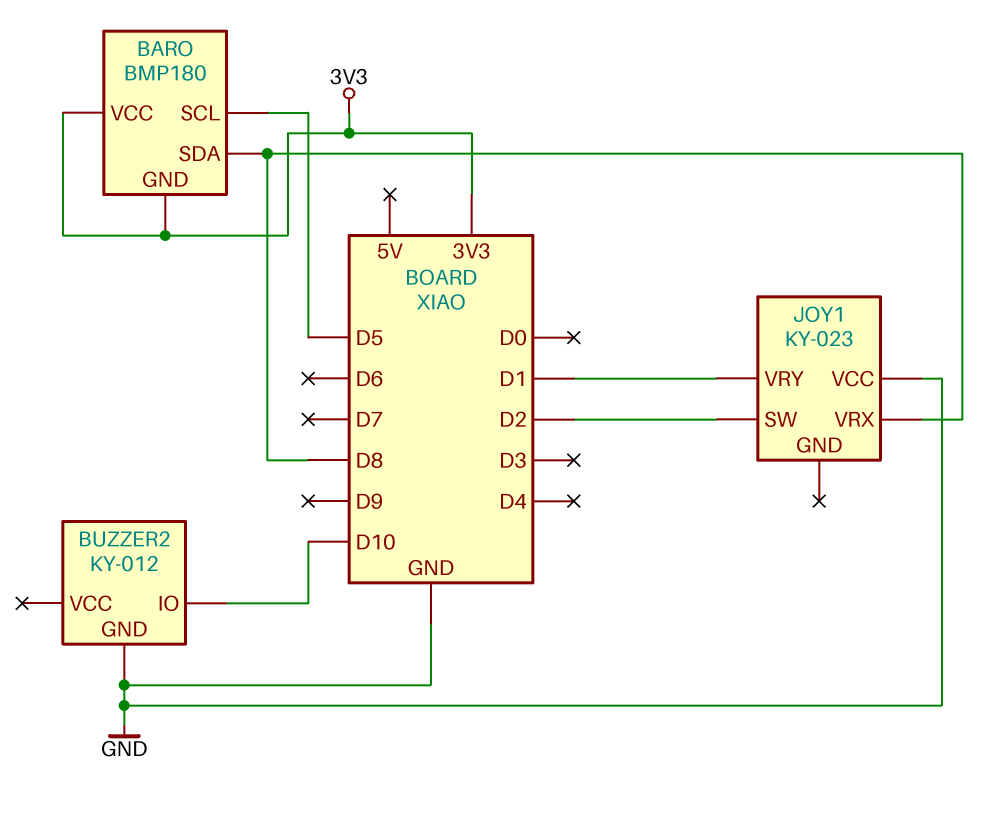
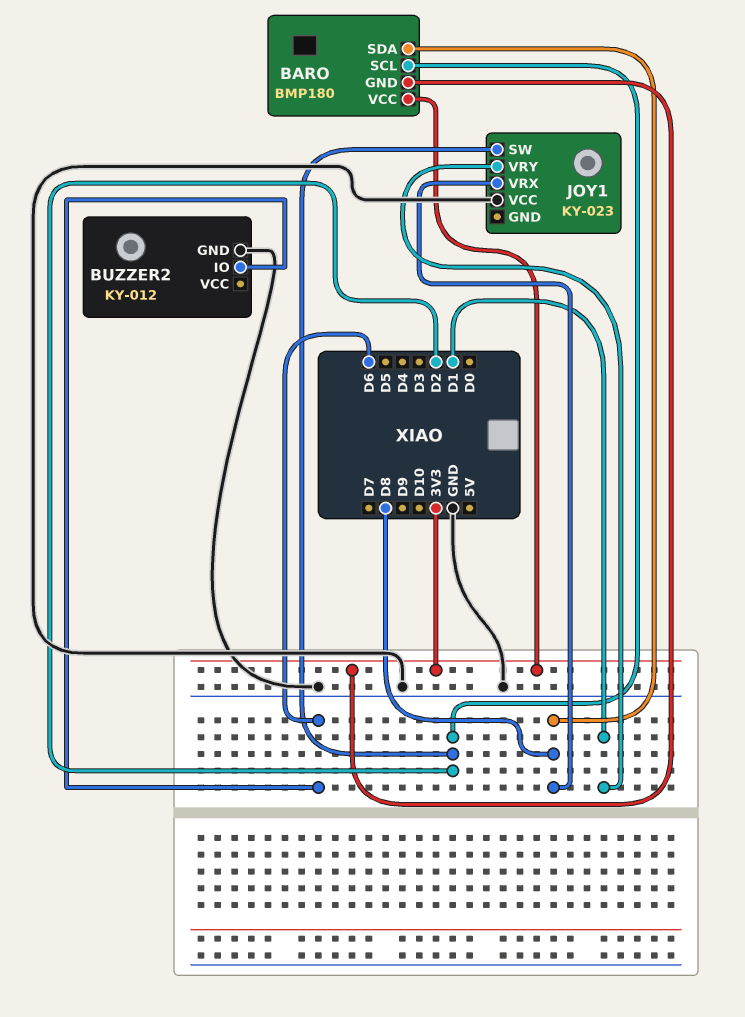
BARO pin SCL: D5 -> D2
BUZZER2 pin IO: D10 -> D6

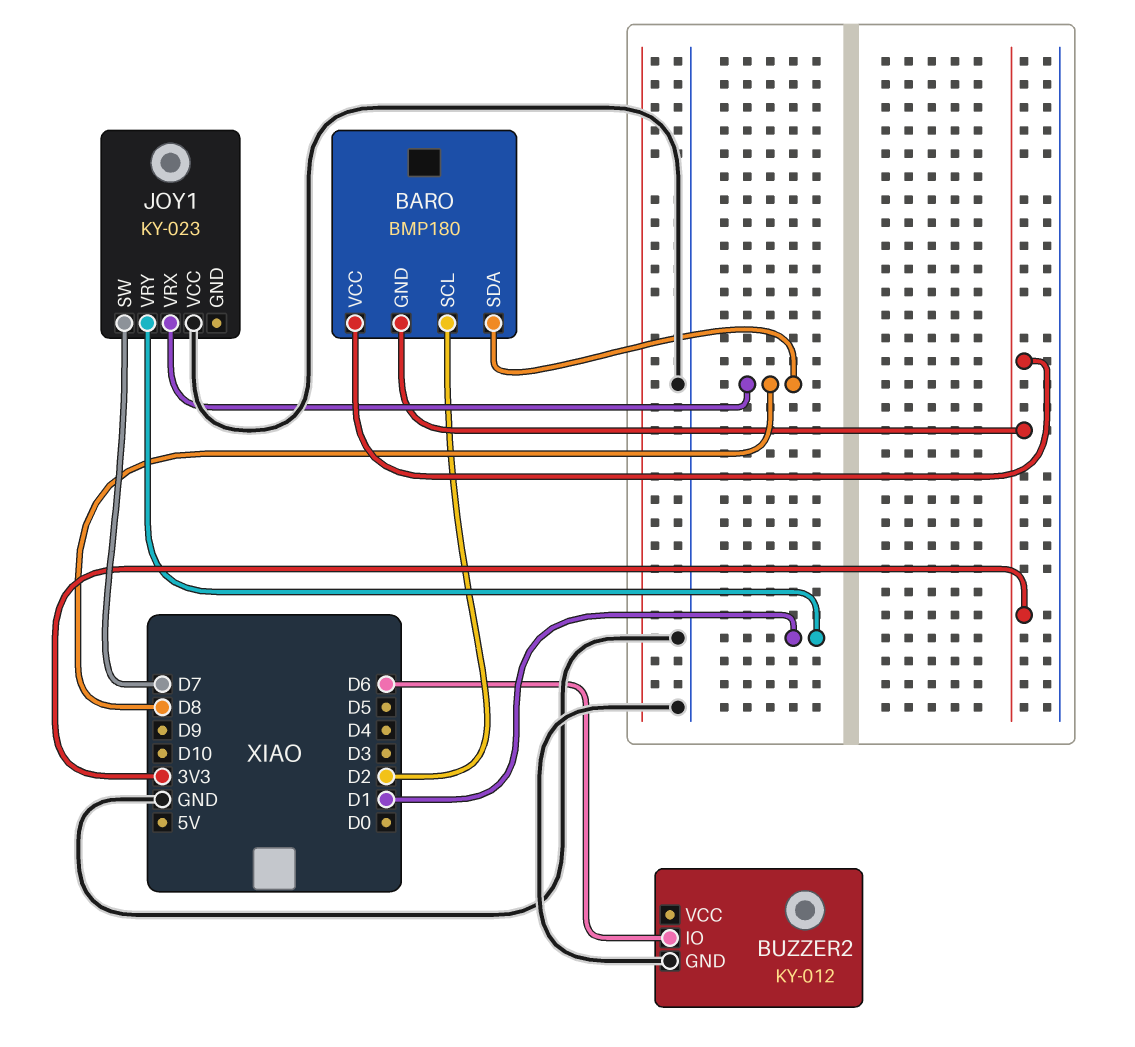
JOY1 pin SW: D2 -> D7

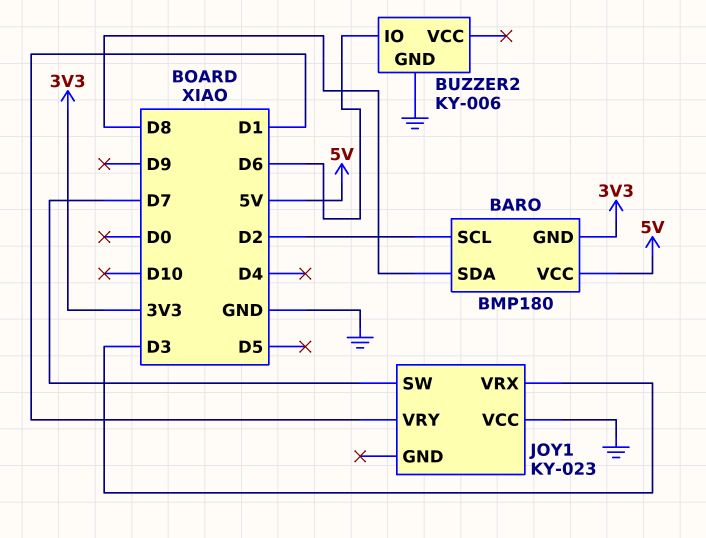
BARO pin VCC: 3V3 -> 5V
BUZZER2: KY-012 -> KY-006
JOY1 pin VRX: D8 -> D3

